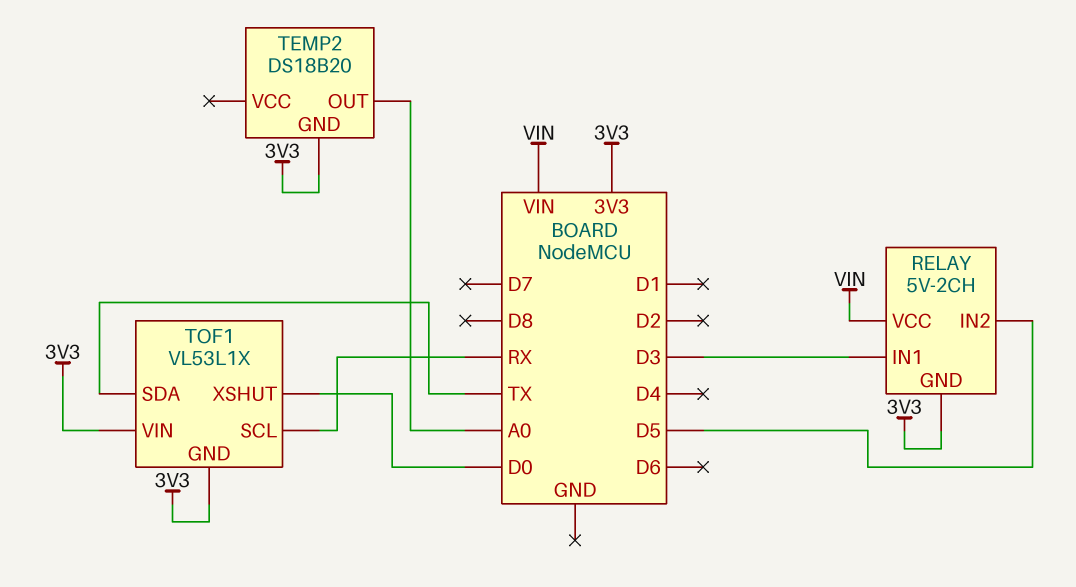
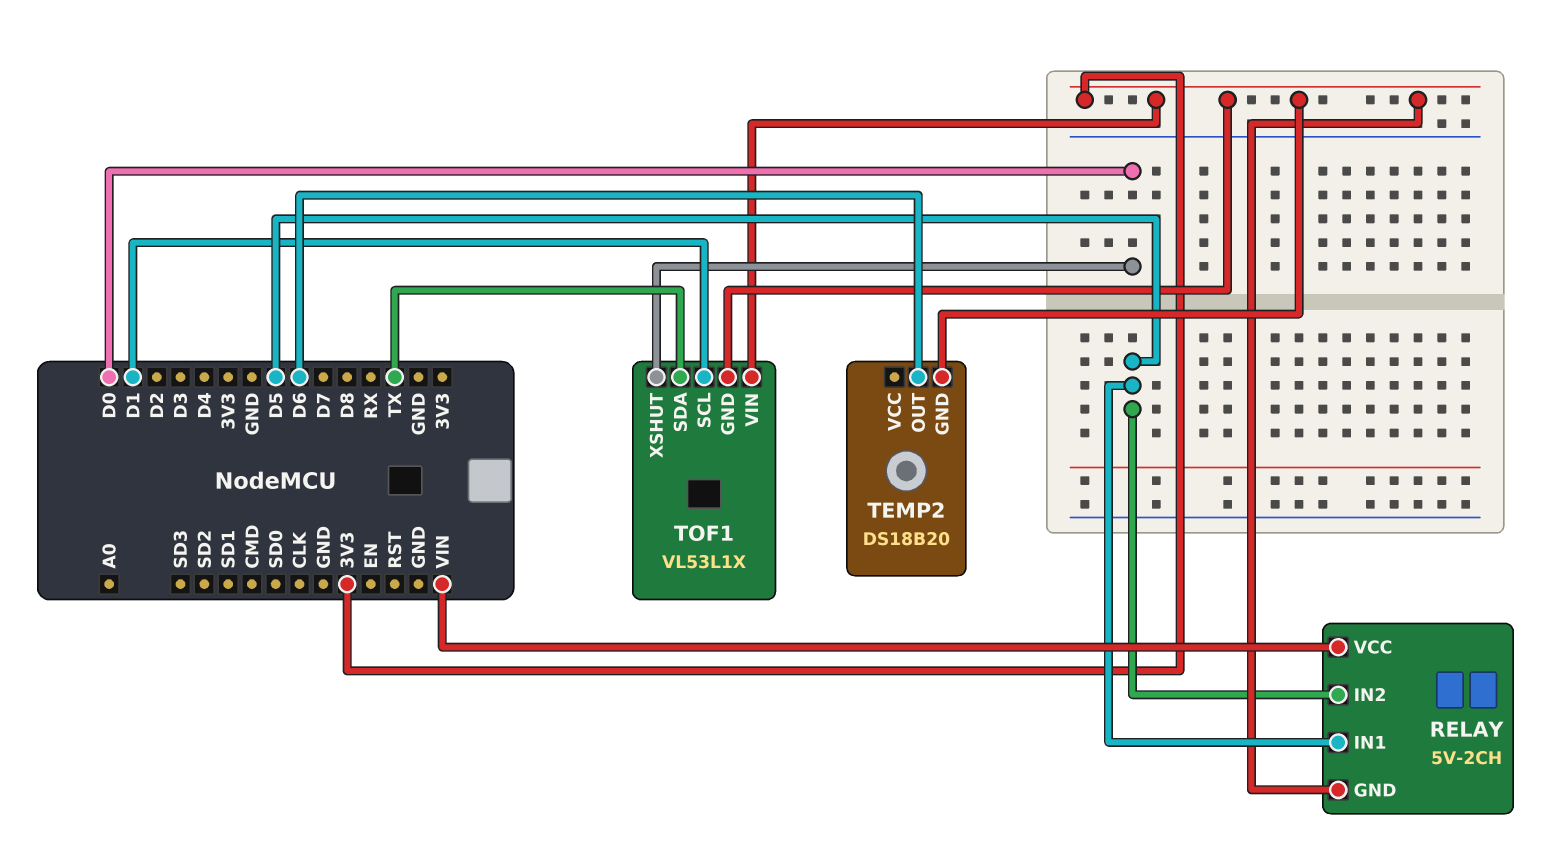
RELAY pin IN1: D3 -> D5
TEMP2 pin OUT: A0 -> D6
TOF1 pin SCL: RX -> D1

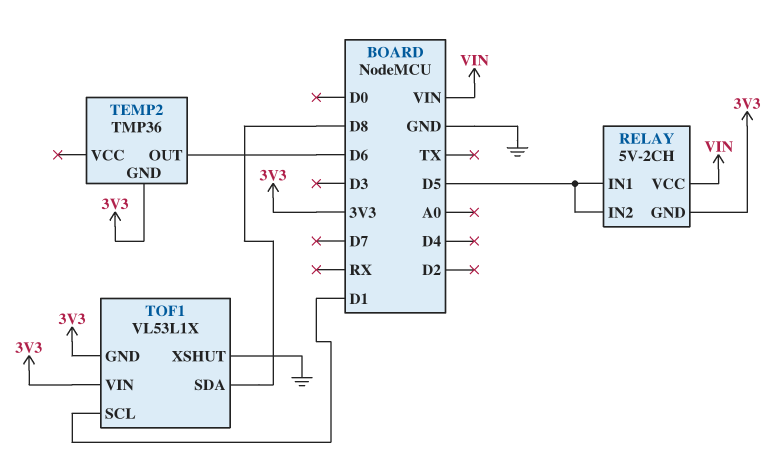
TEMP2: DS18B20 -> TMP36
TOF1 pin SDA: TX -> D8
TOF1 pin XSHUT: D0 -> GND

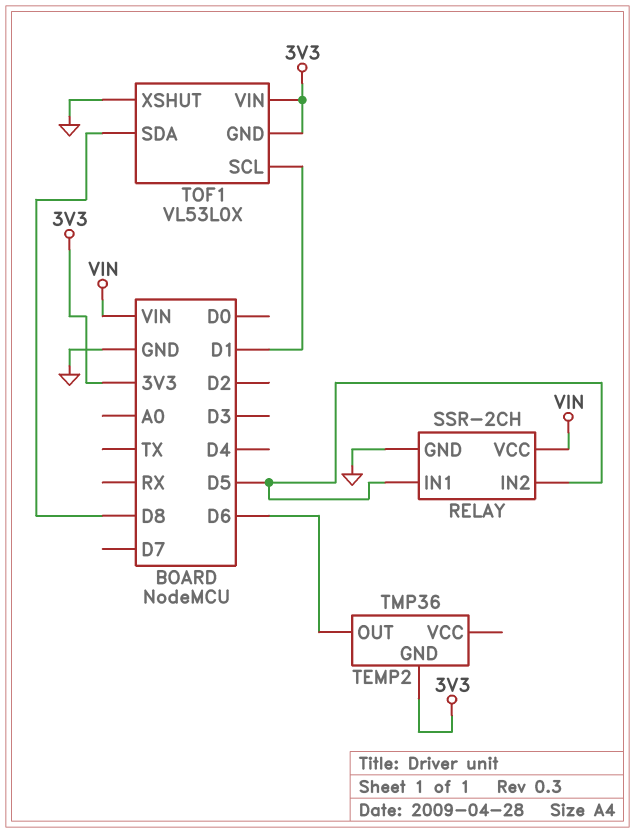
RELAY: 5V-2CH -> SSR-2CH
RELAY pin GND: 3V3 -> GND
TOF1: VL53L1X -> VL53L0X

